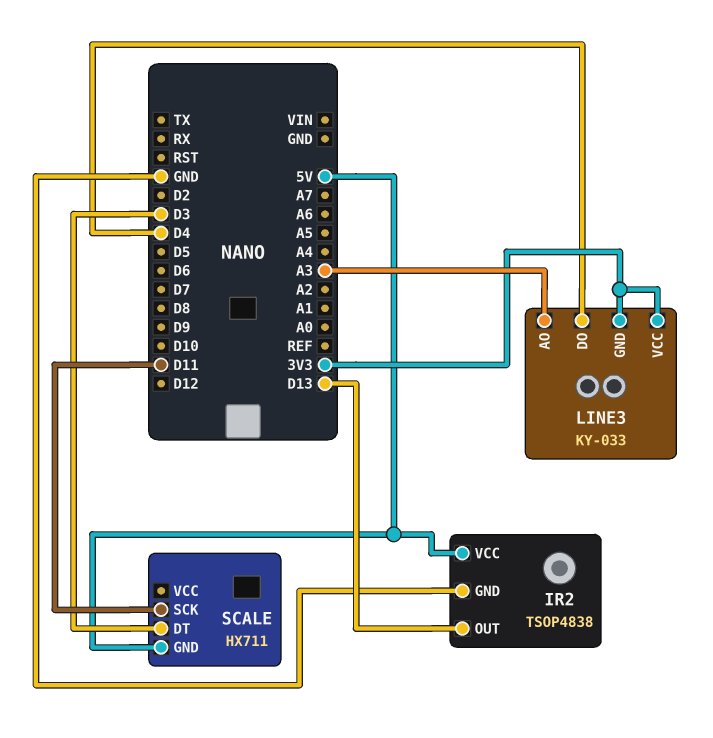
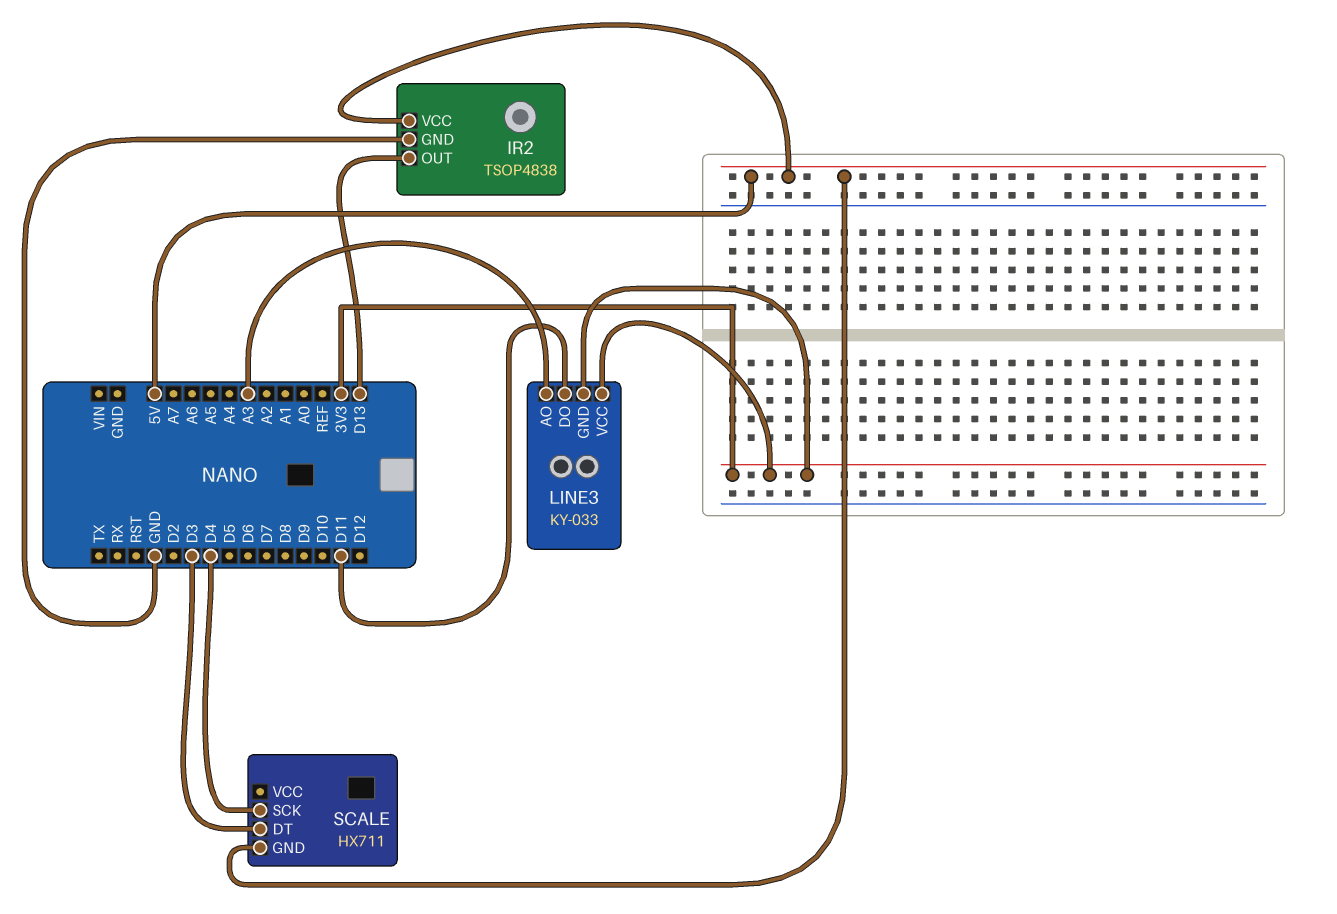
LINE3 pin DO: D4 -> D11
SCALE pin SCK: D11 -> D4

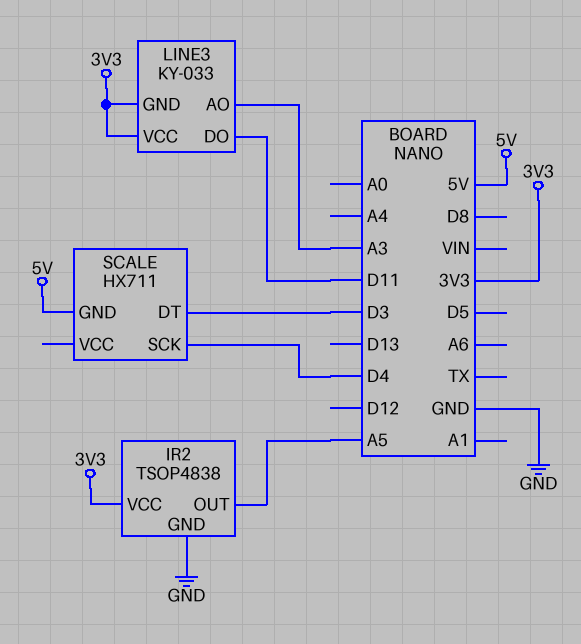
IR2 pin OUT: D13 -> A5
IR2 pin VCC: 5V -> 3V3

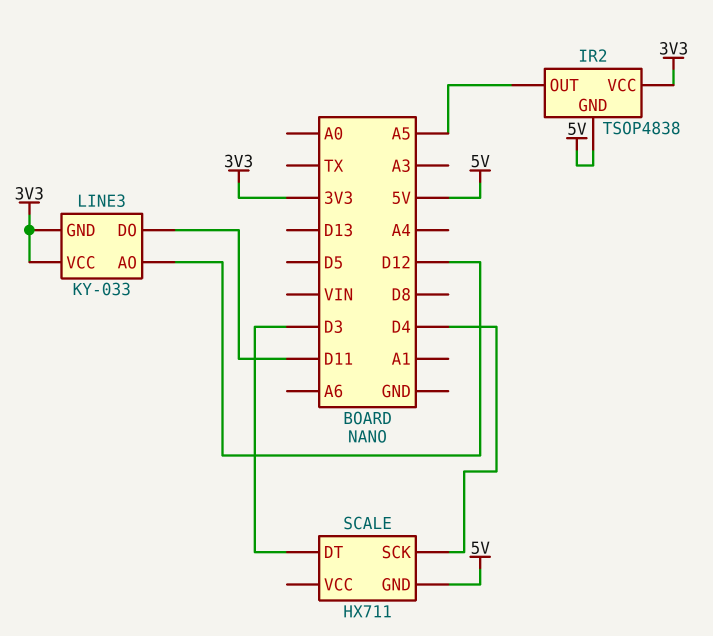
IR2 pin GND: GND -> 5V
LINE3 pin AO: A3 -> D12

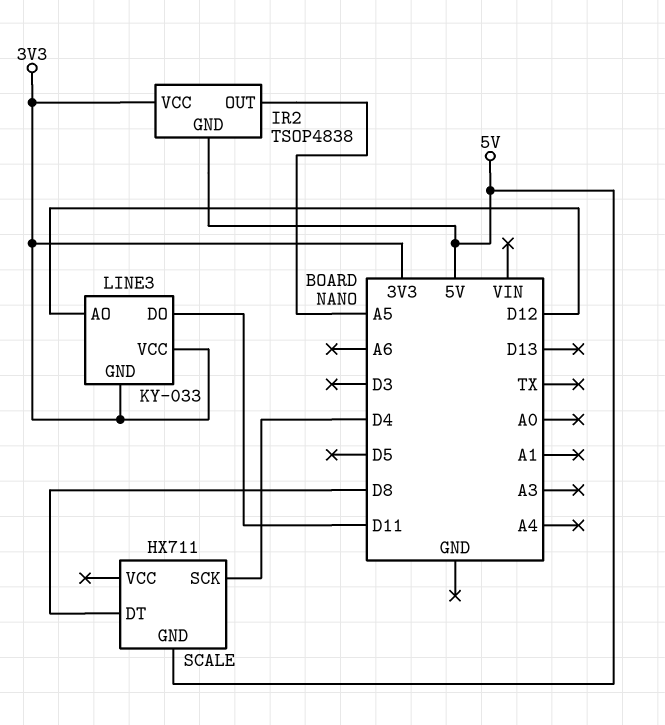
SCALE pin DT: D3 -> D8

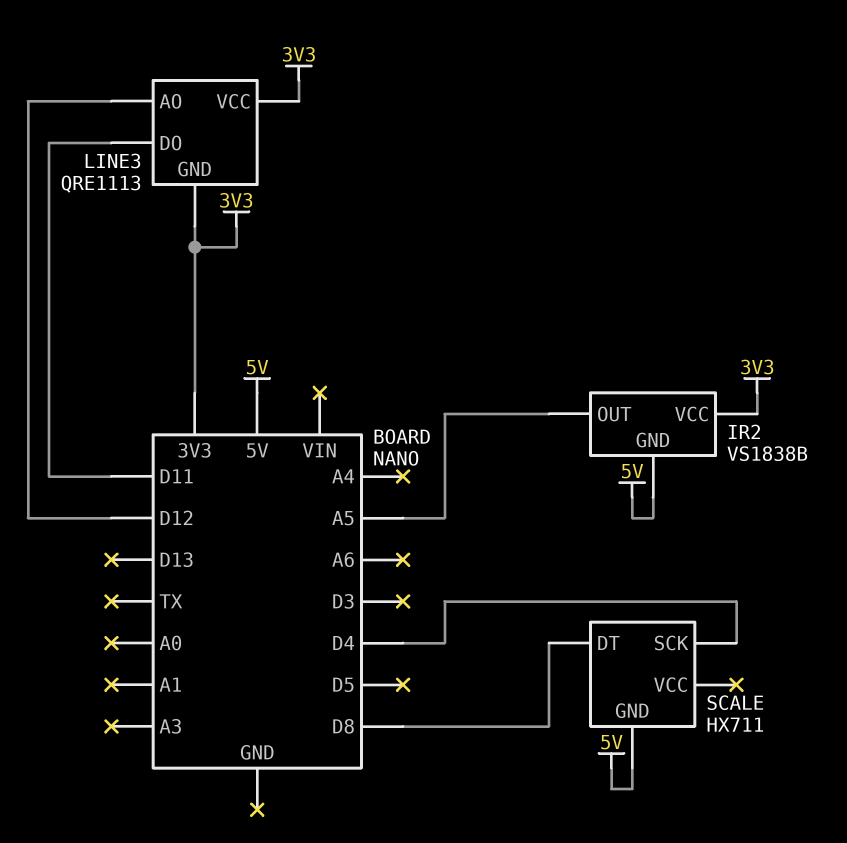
IR2: TSOP4838 -> VS1838B
LINE3: KY-033 -> QRE1113

